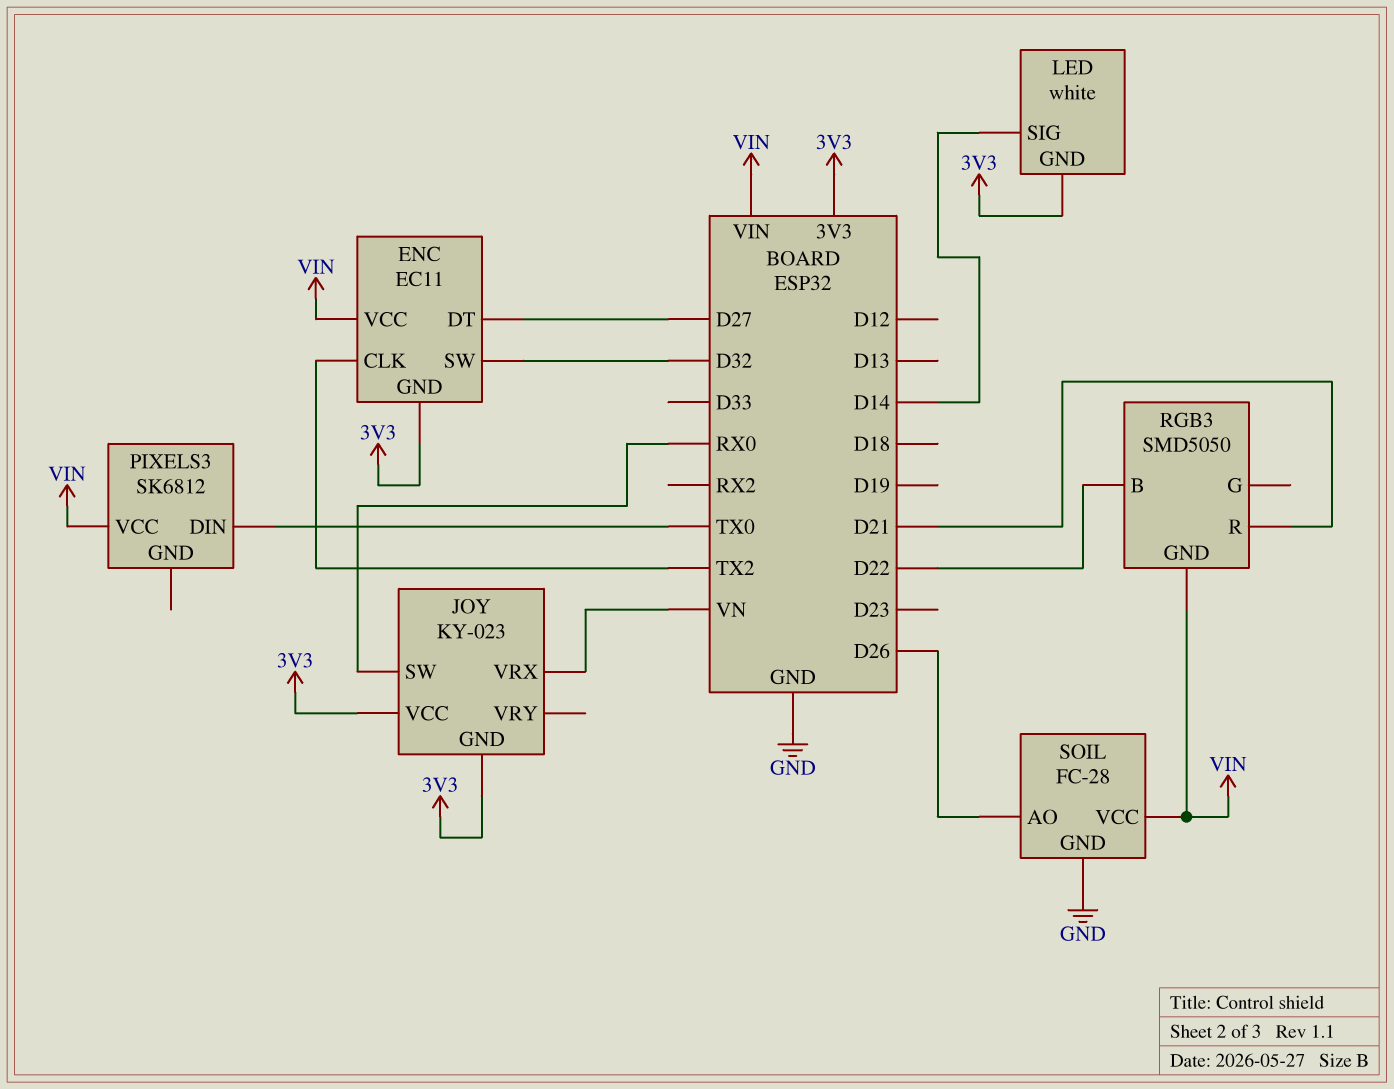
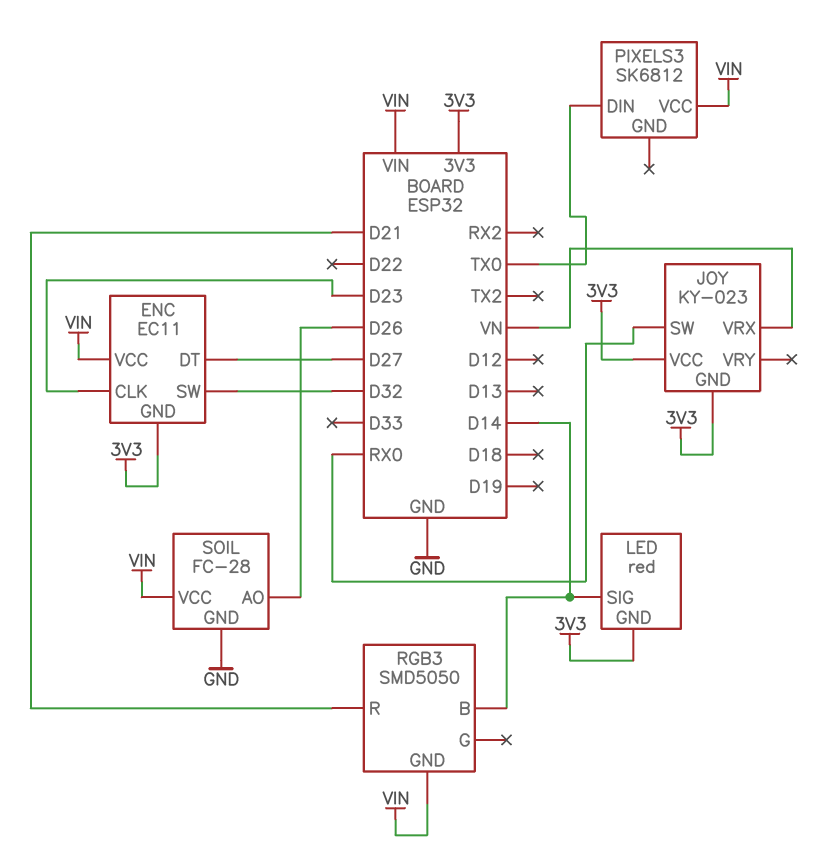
ENC pin CLK: TX2 -> D23
LED: white -> red
RGB3 pin B: D22 -> D14

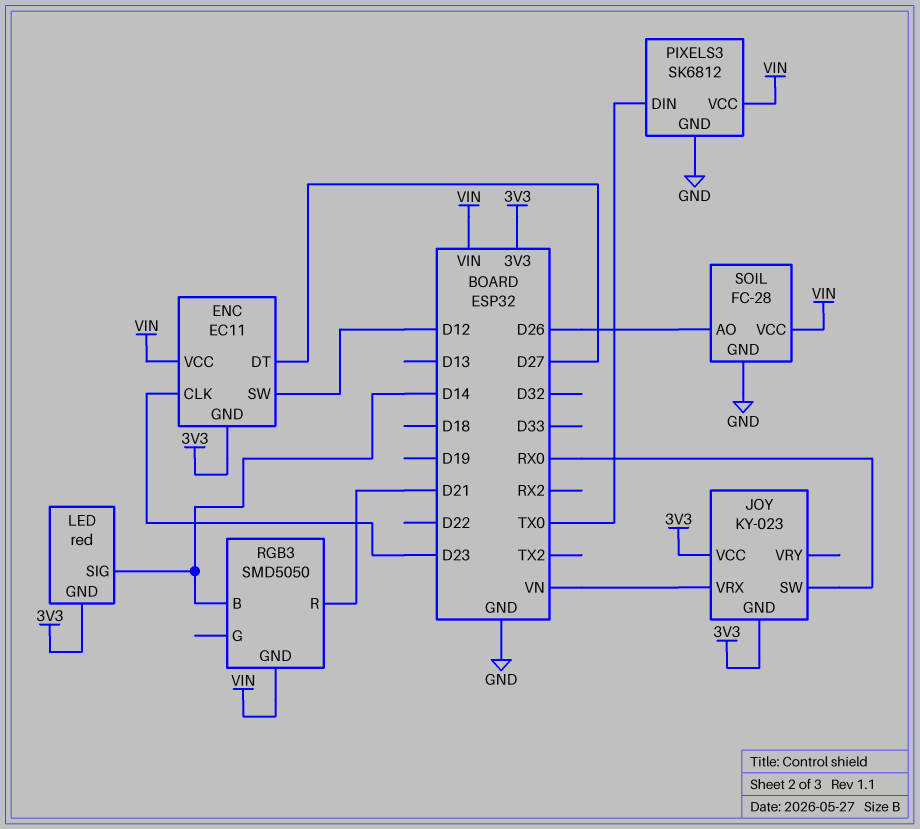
ENC pin SW: D32 -> D12
PIXELS3 pin GND: none -> GND

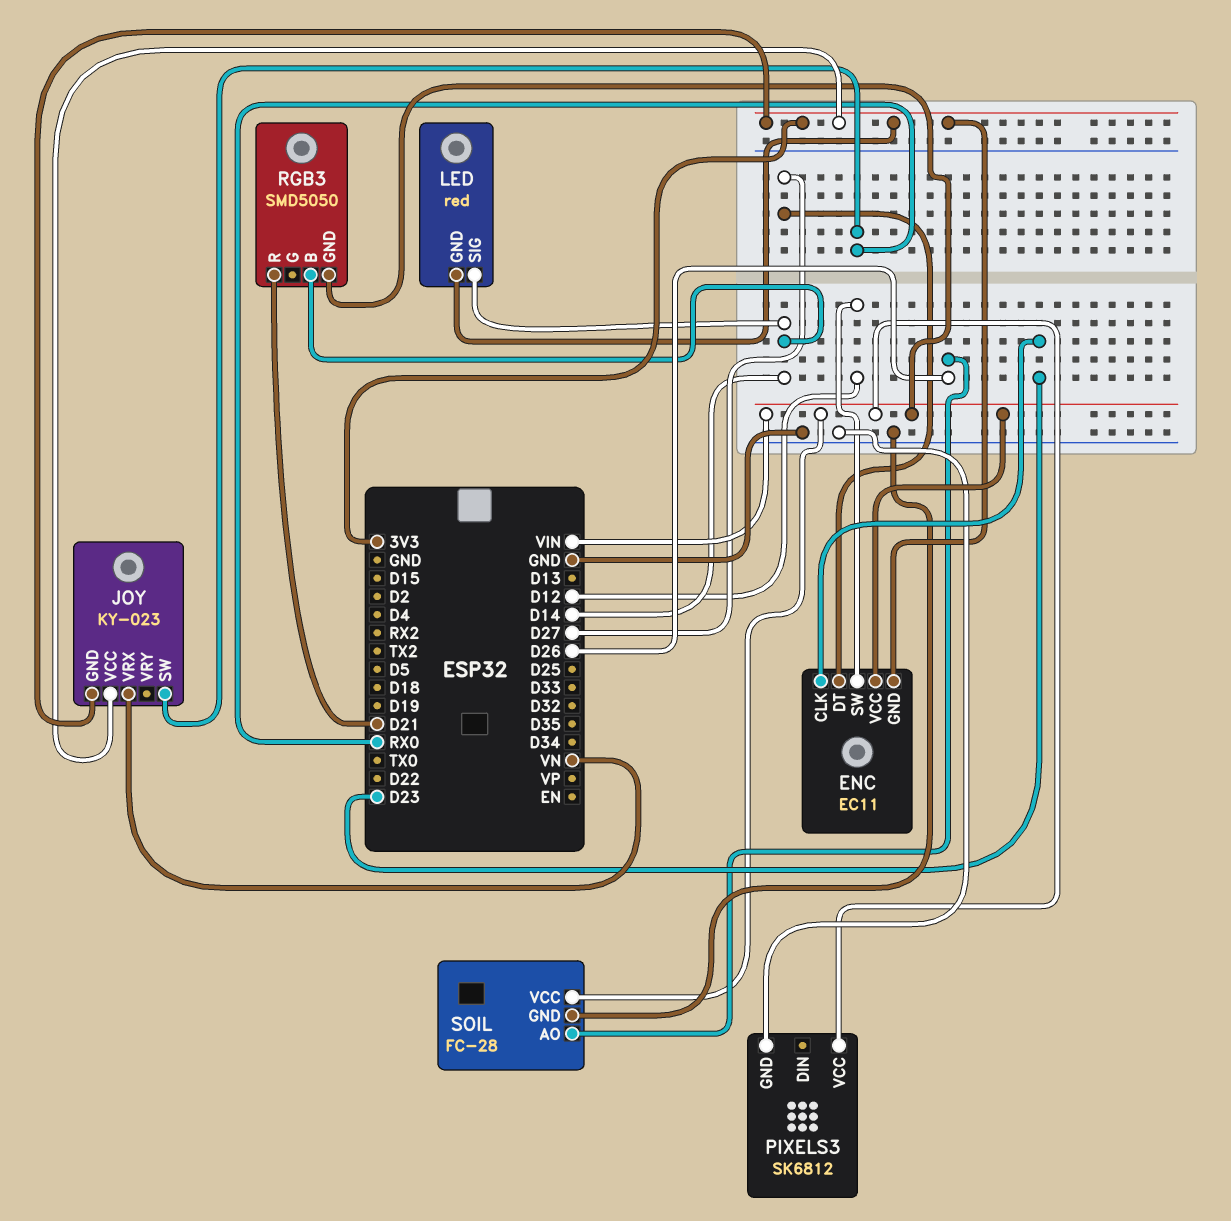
PIXELS3 pin DIN: TX0 -> none

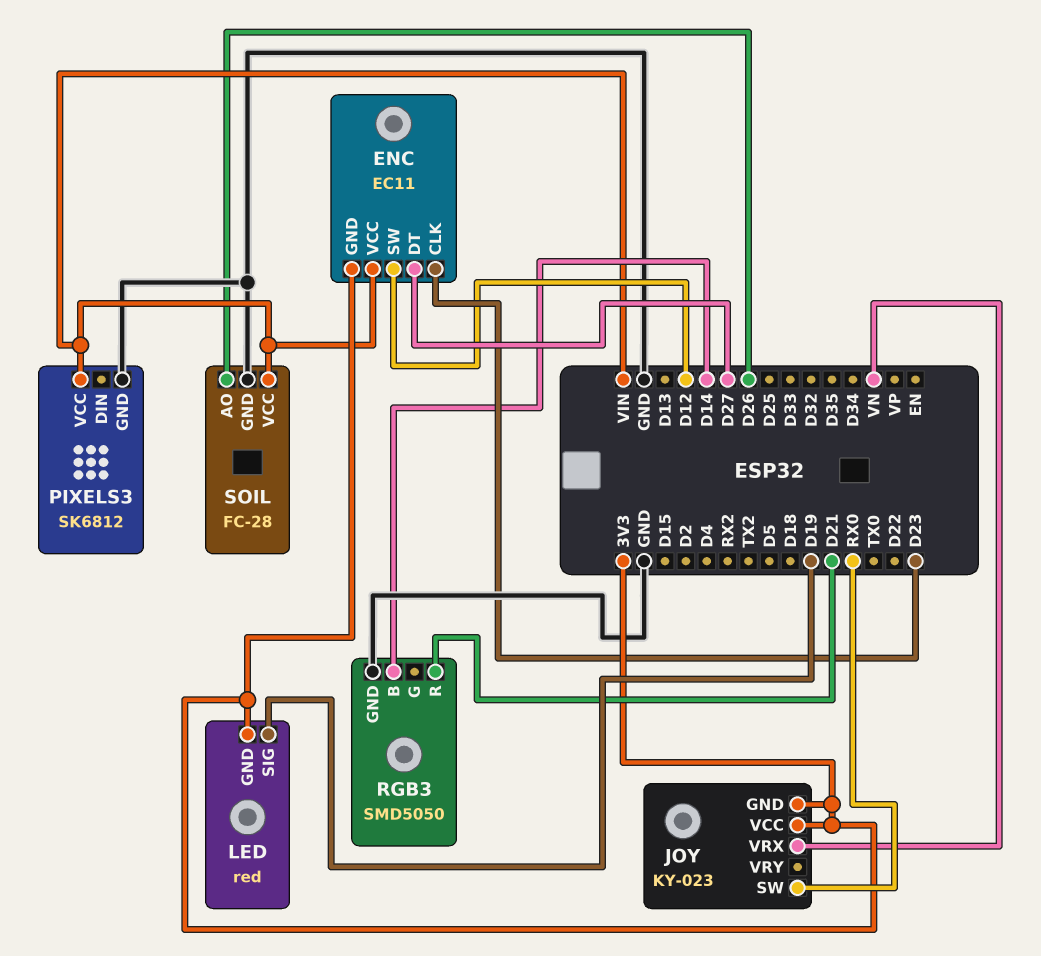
LED pin SIG: D14 -> D19
RGB3 pin GND: VIN -> GND

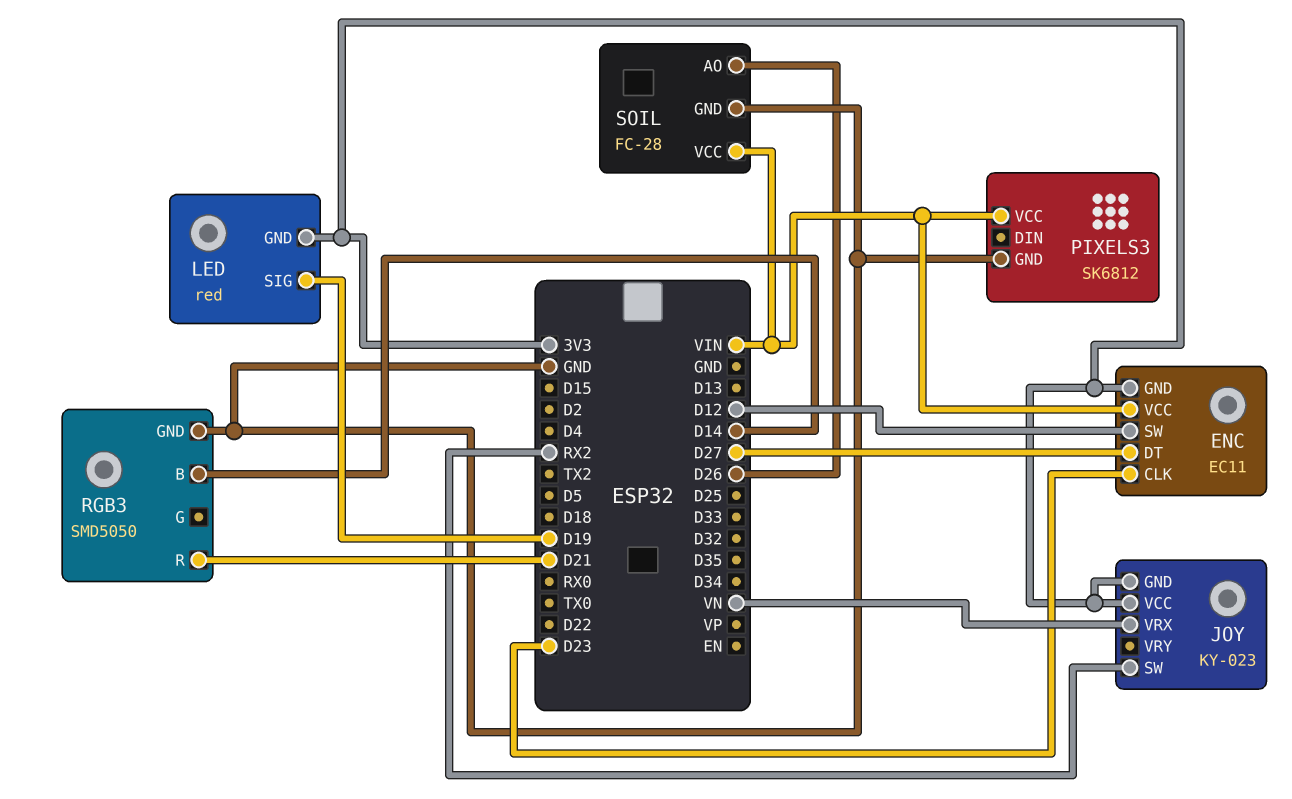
JOY pin SW: RX0 -> RX2

